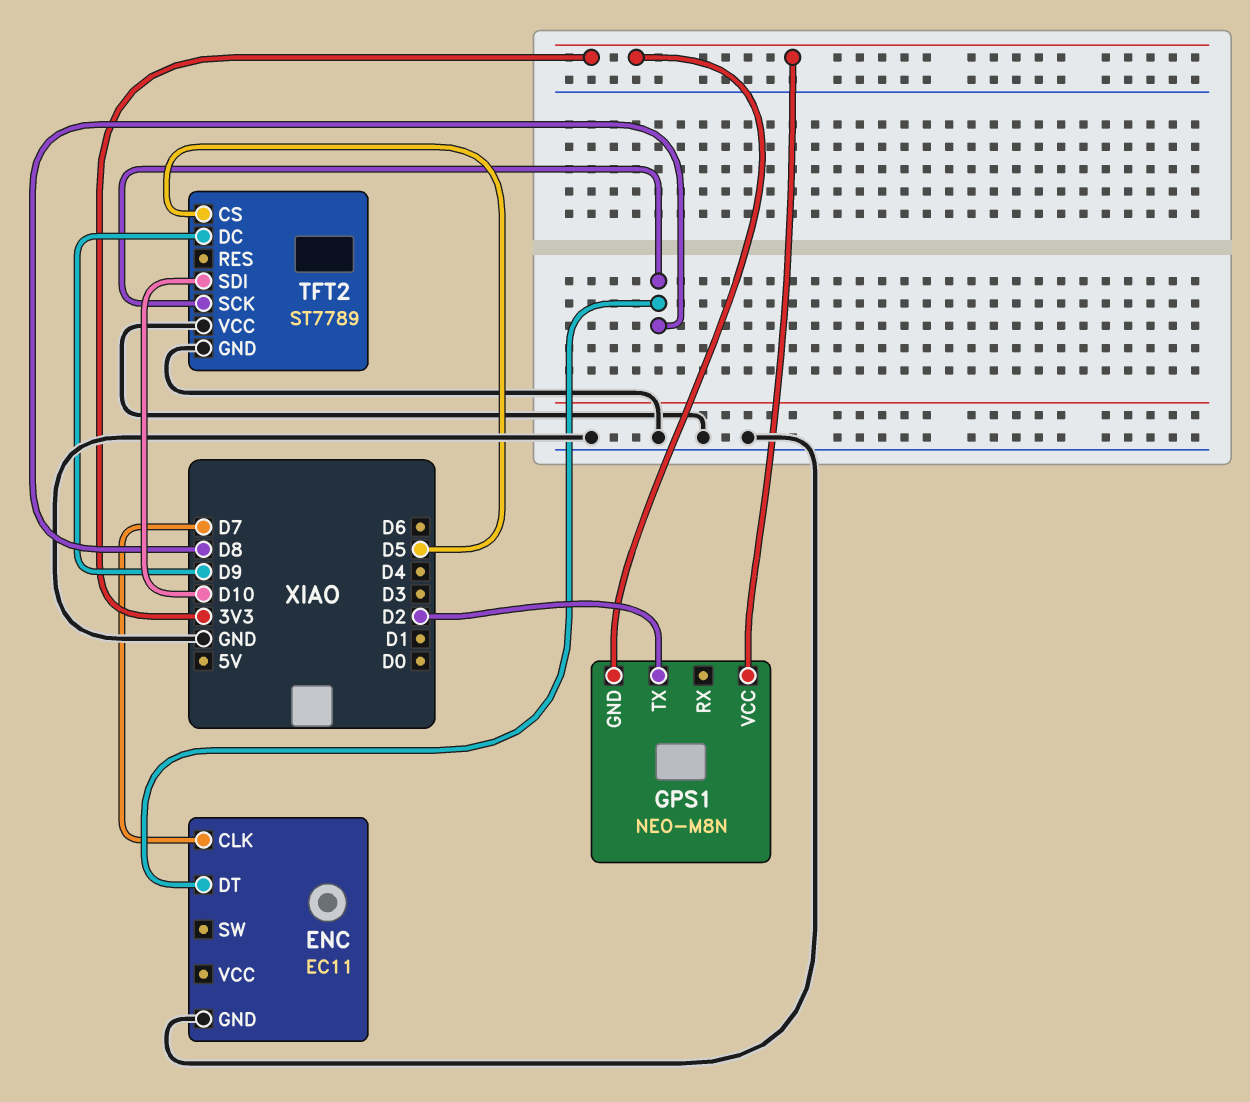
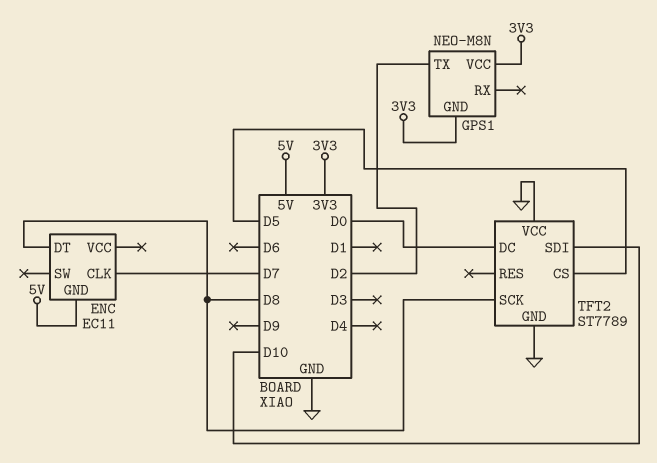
ENC pin GND: GND -> 5V
TFT2 pin DC: D9 -> D0

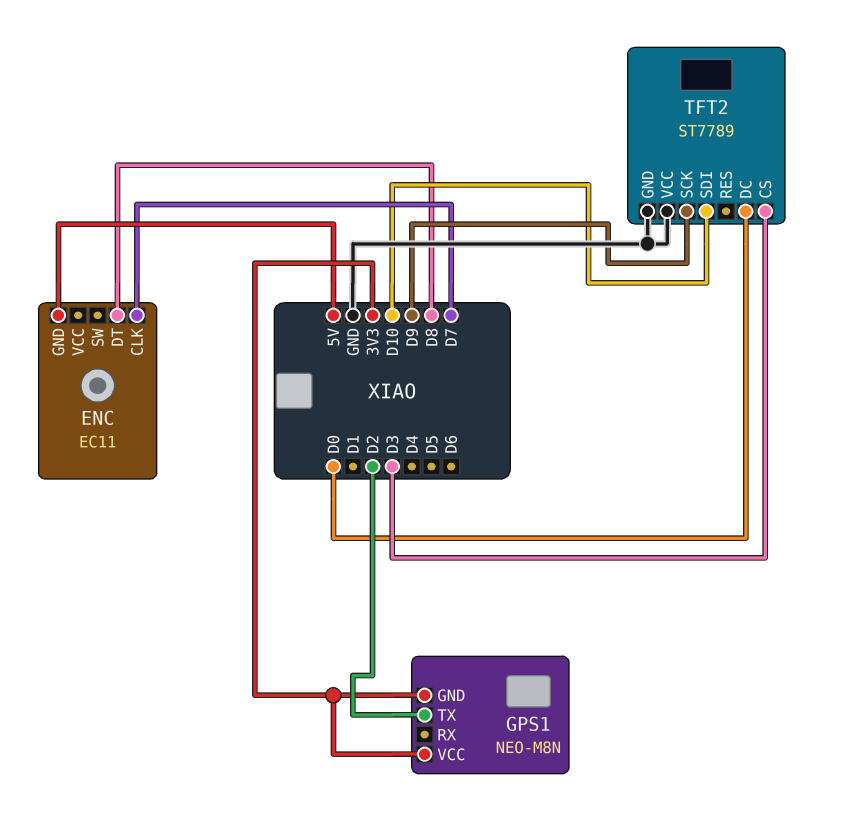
TFT2 pin CS: D5 -> D3
TFT2 pin SCK: D8 -> D9

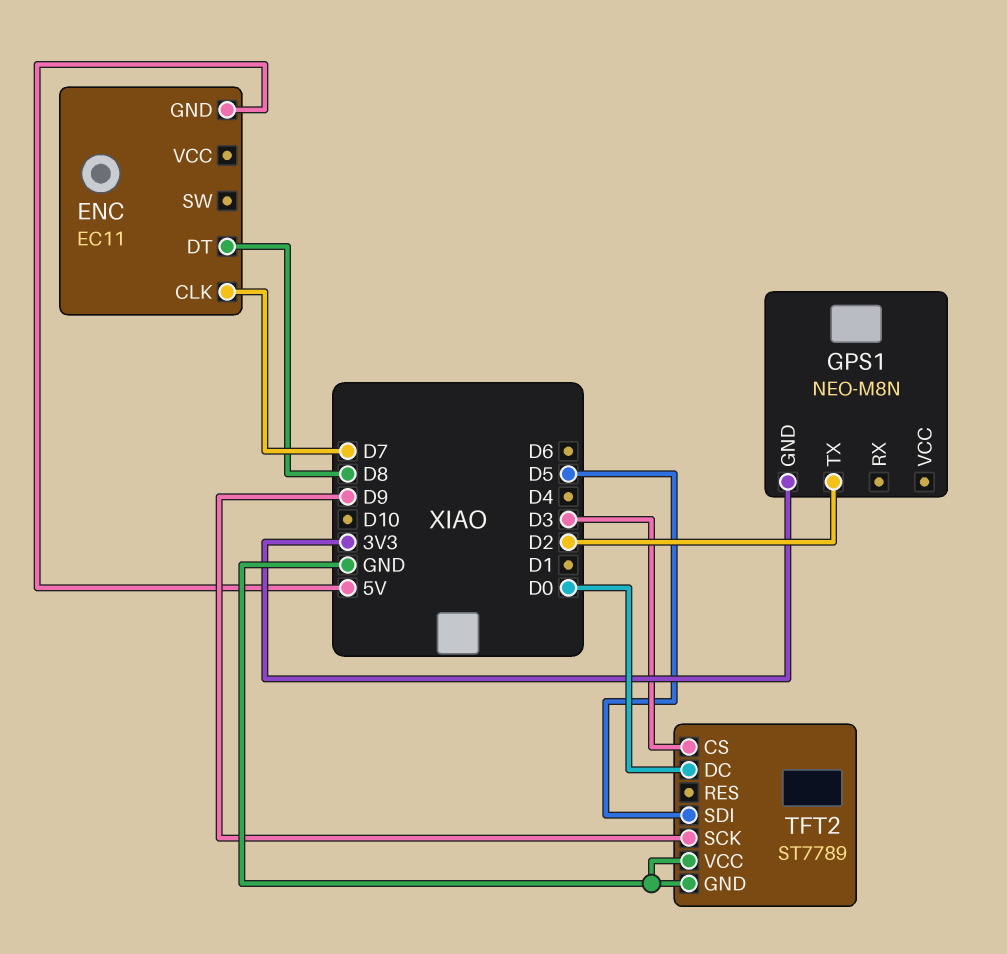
GPS1 pin VCC: 3V3 -> none
TFT2 pin SDI: D10 -> D5

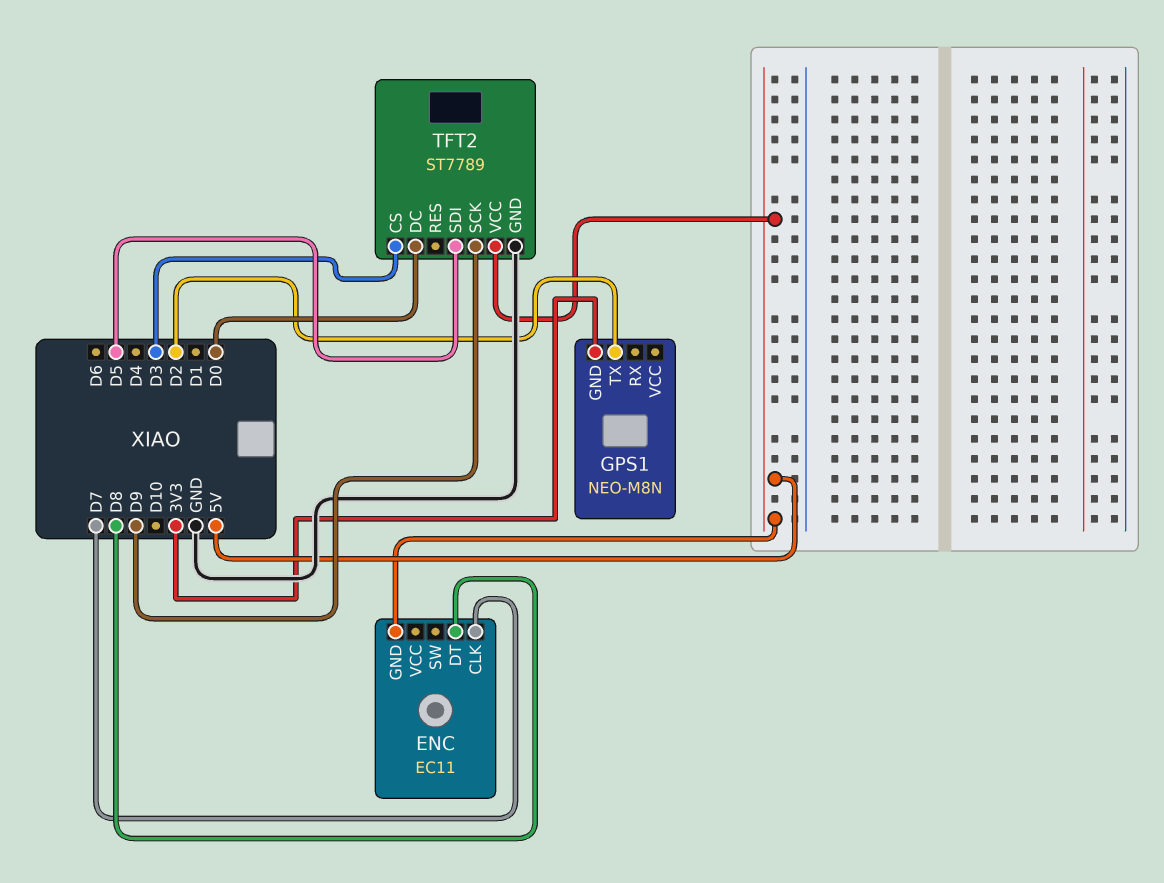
TFT2 pin VCC: GND -> 5V

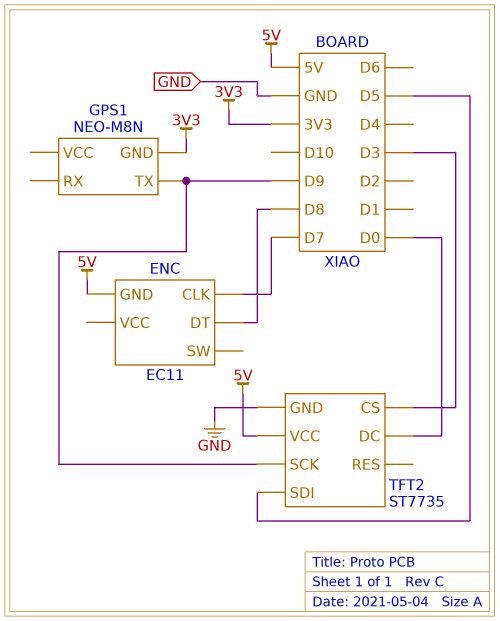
GPS1 pin TX: D2 -> D9
TFT2: ST7789 -> ST7735

